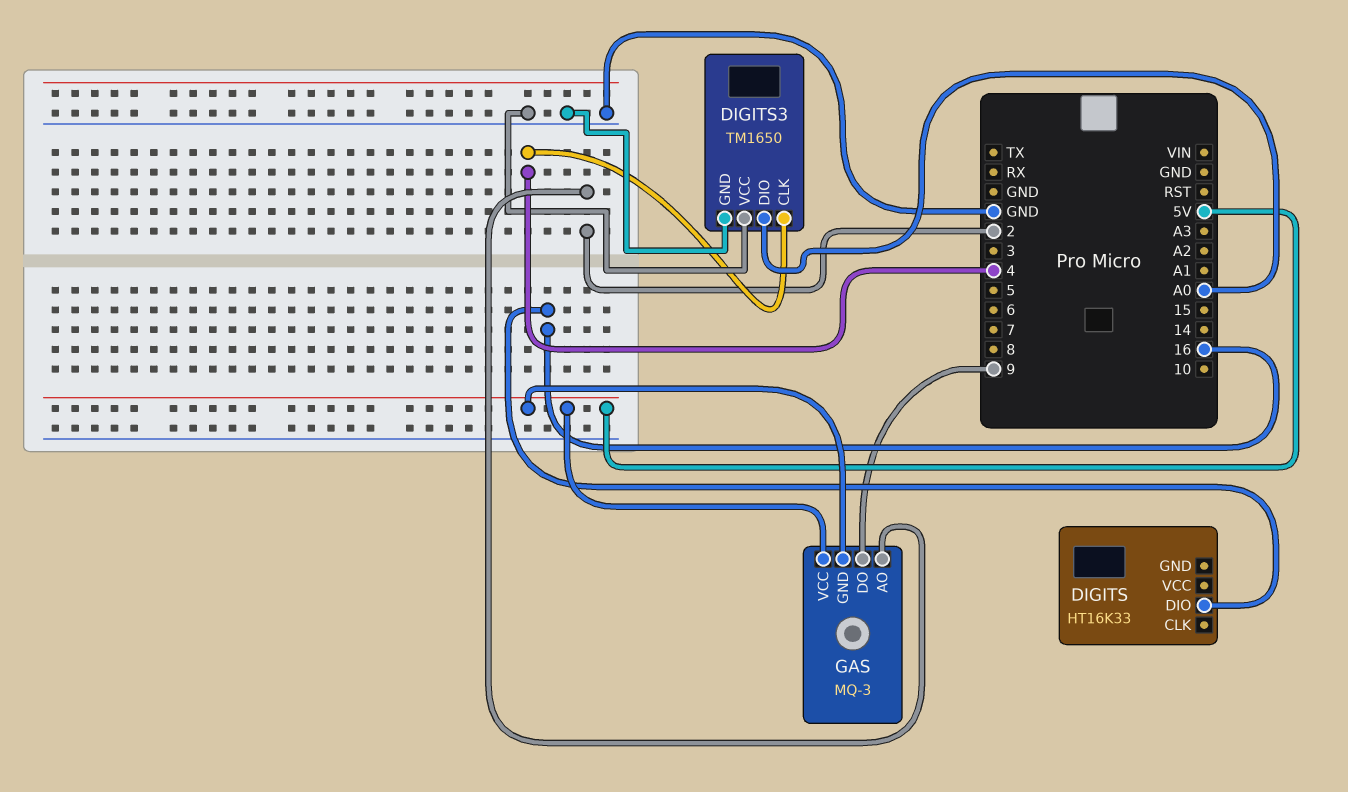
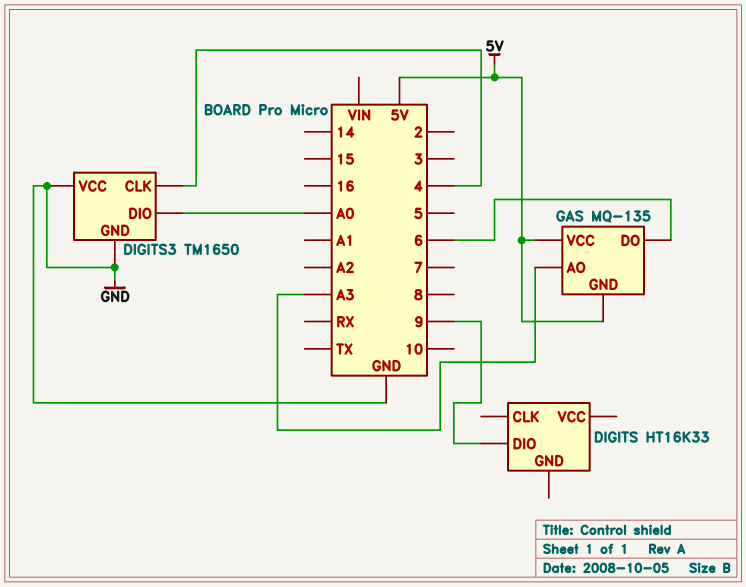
DIGITS pin DIO: 16 -> 9
GAS: MQ-3 -> MQ-135
GAS pin AO: 2 -> A3
GAS pin DO: 9 -> 6

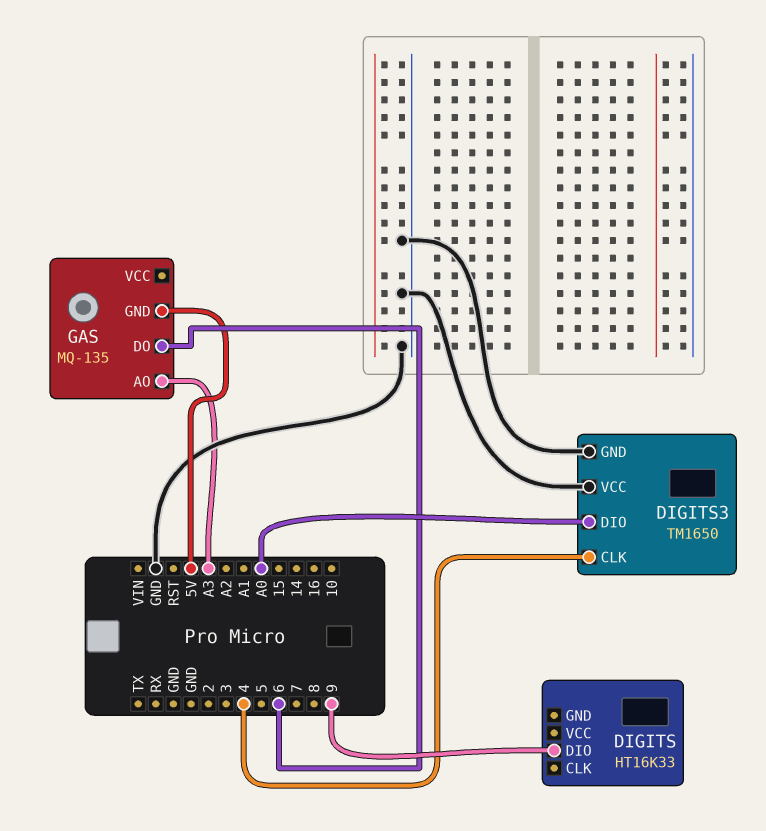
GAS pin VCC: 5V -> none

